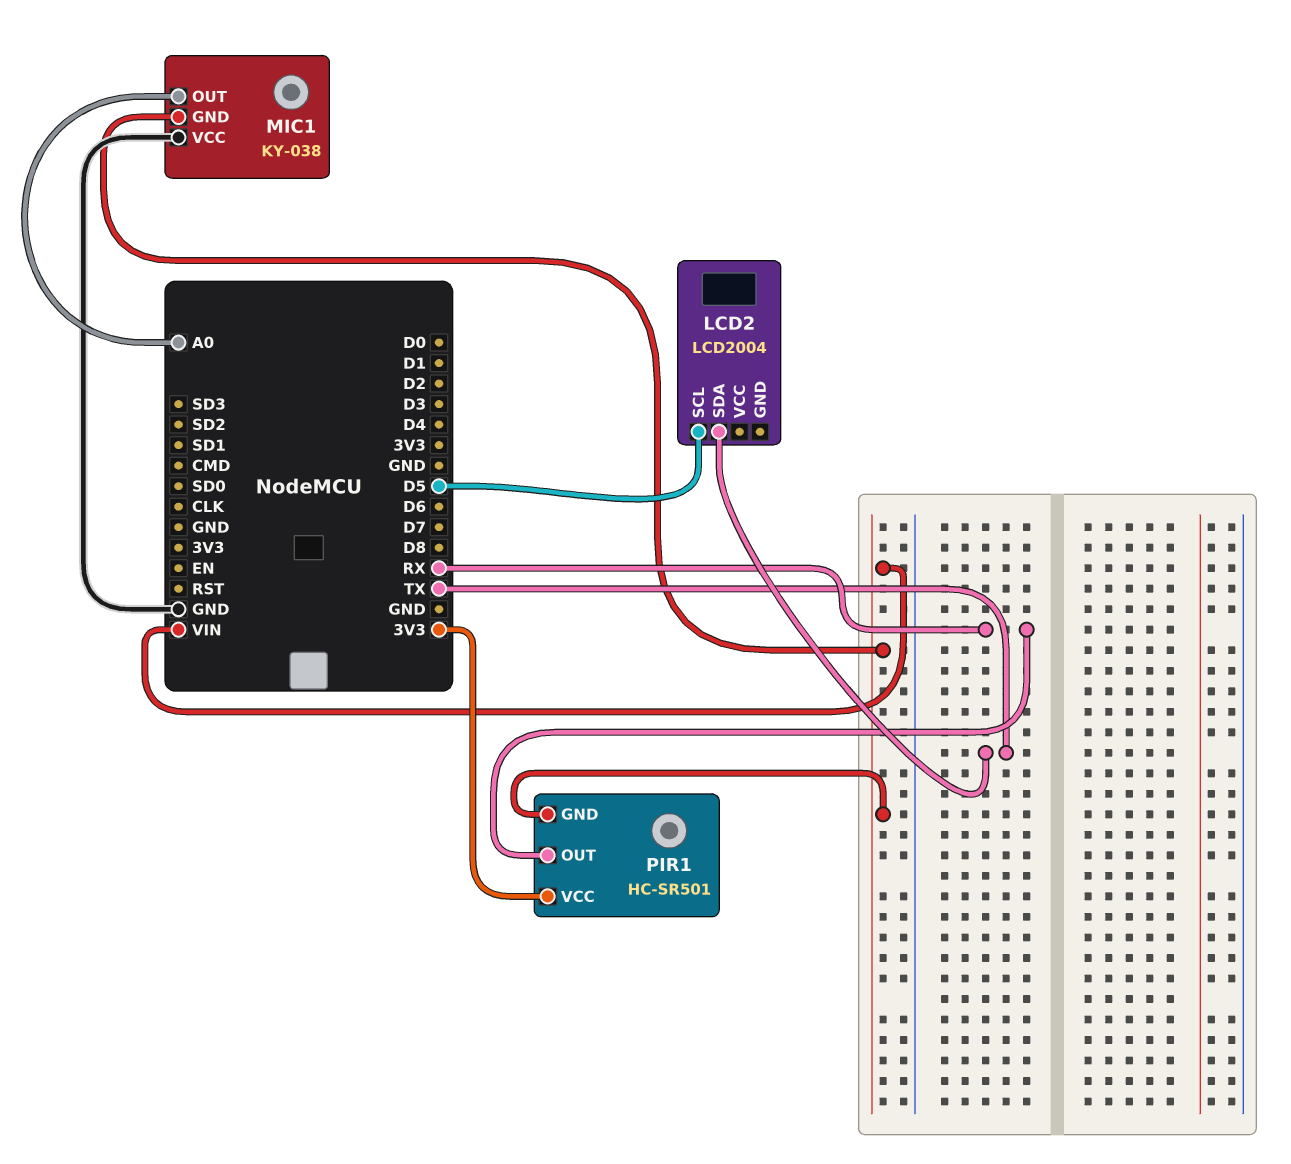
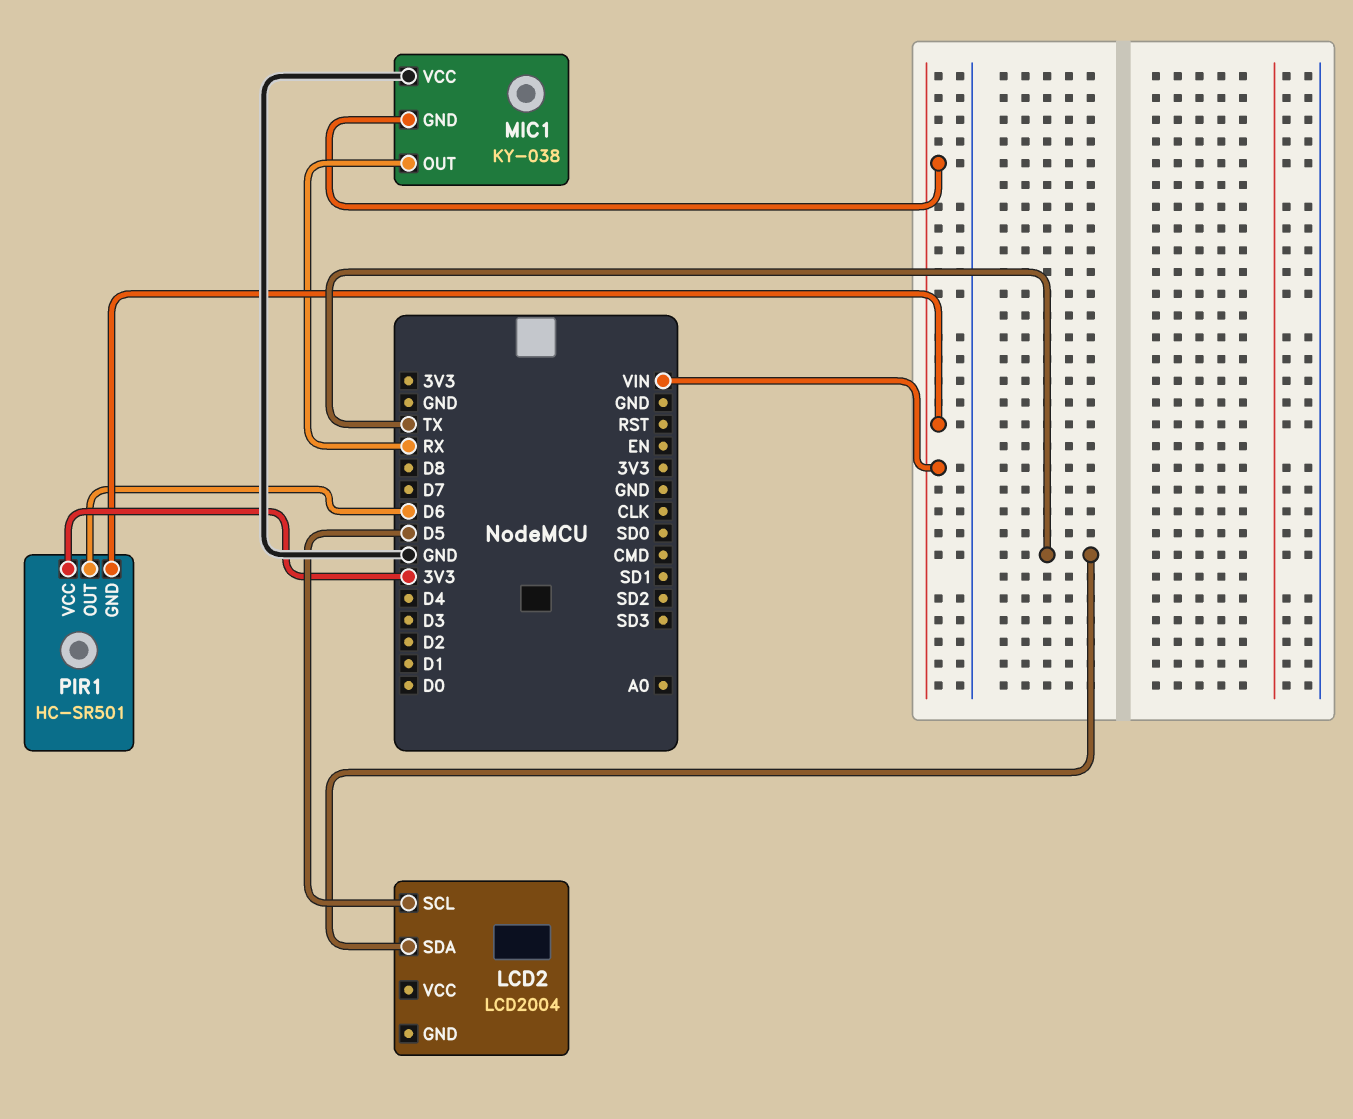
MIC1 pin OUT: A0 -> RX
PIR1 pin OUT: RX -> D6

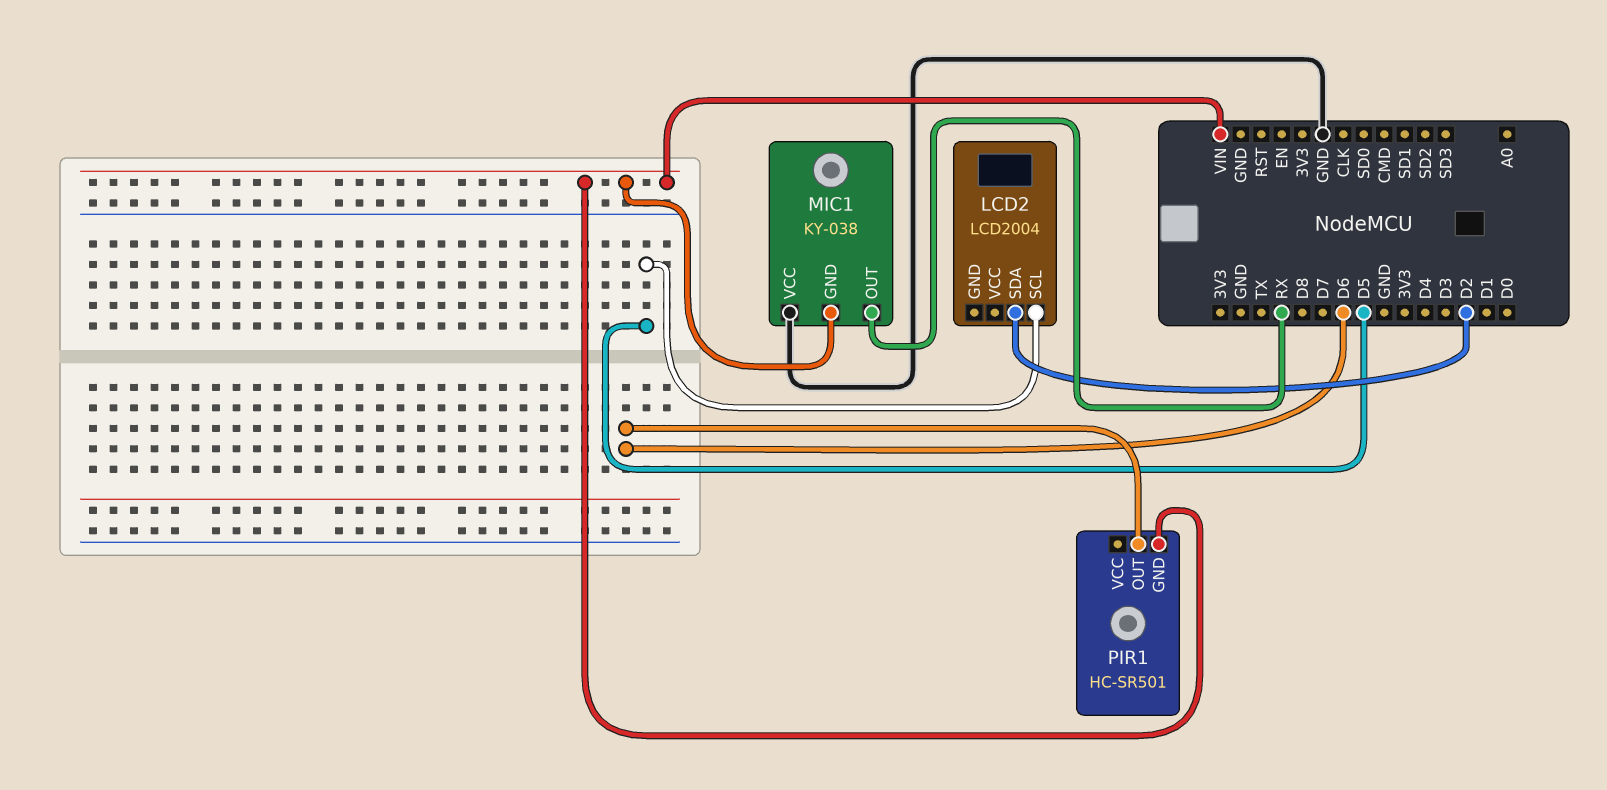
LCD2 pin SDA: TX -> D2
PIR1 pin VCC: 3V3 -> none

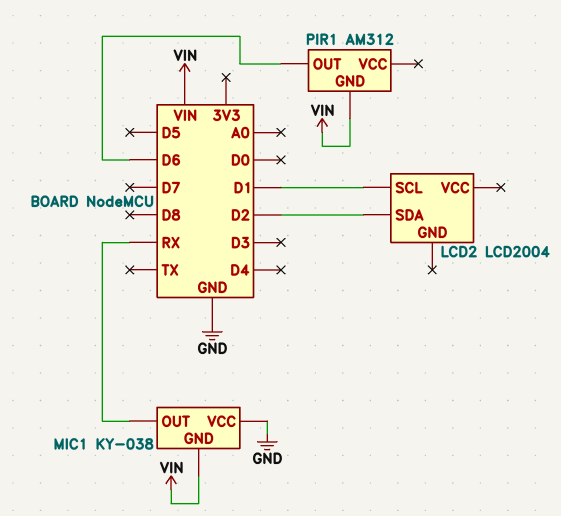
LCD2 pin SCL: D5 -> D1
PIR1: HC-SR501 -> AM312

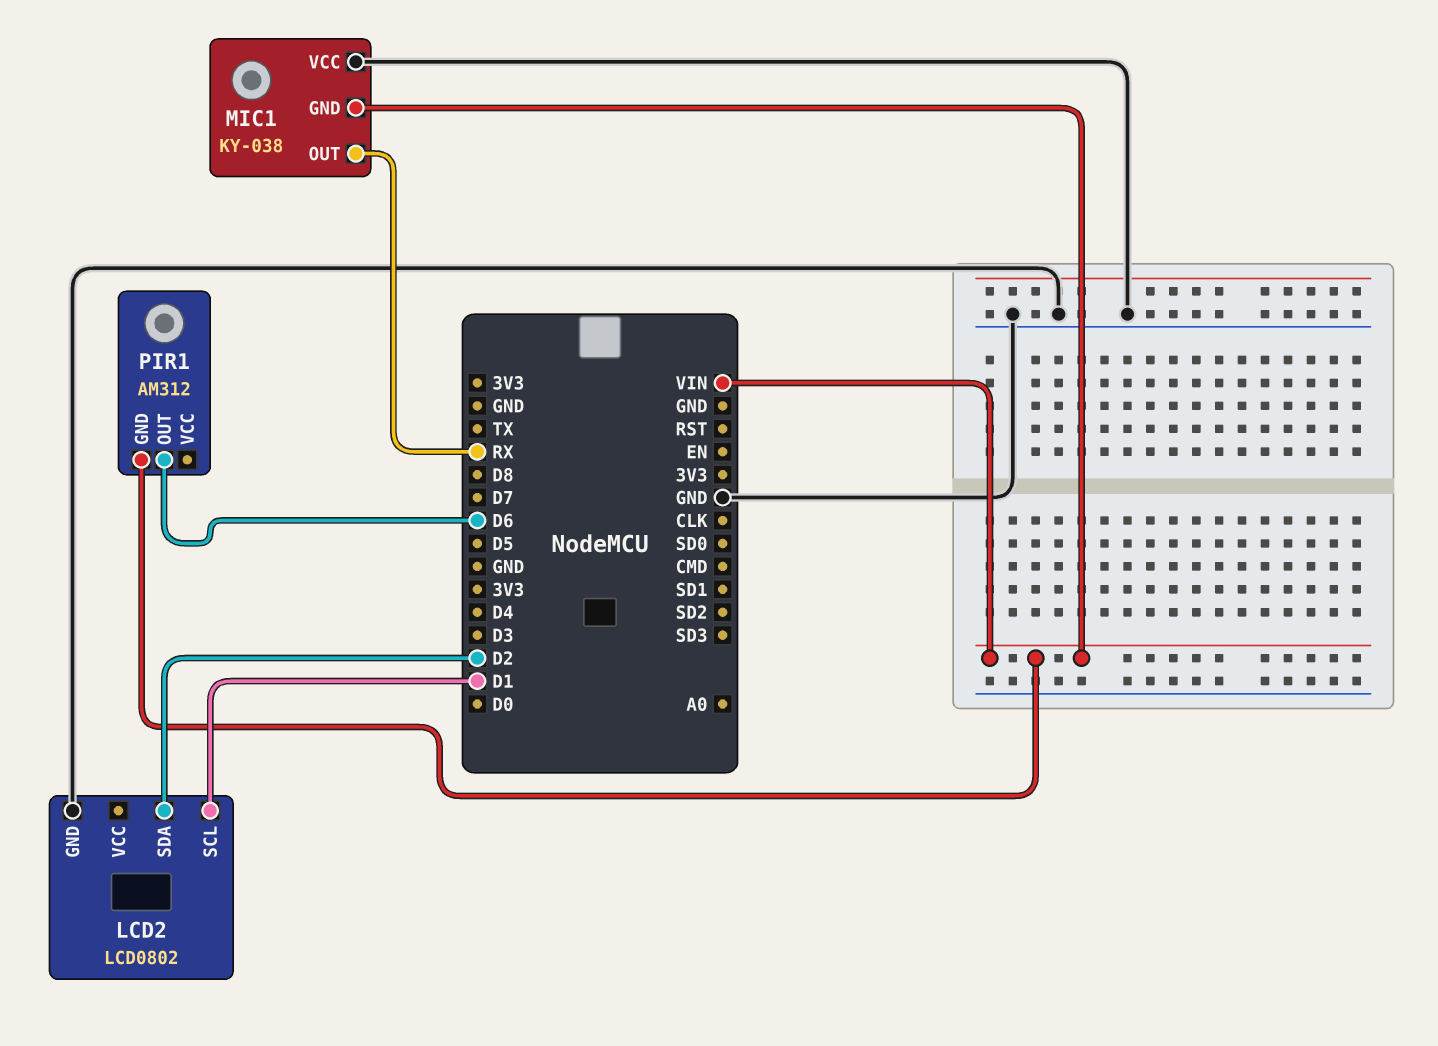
LCD2: LCD2004 -> LCD0802
LCD2 pin GND: none -> GND

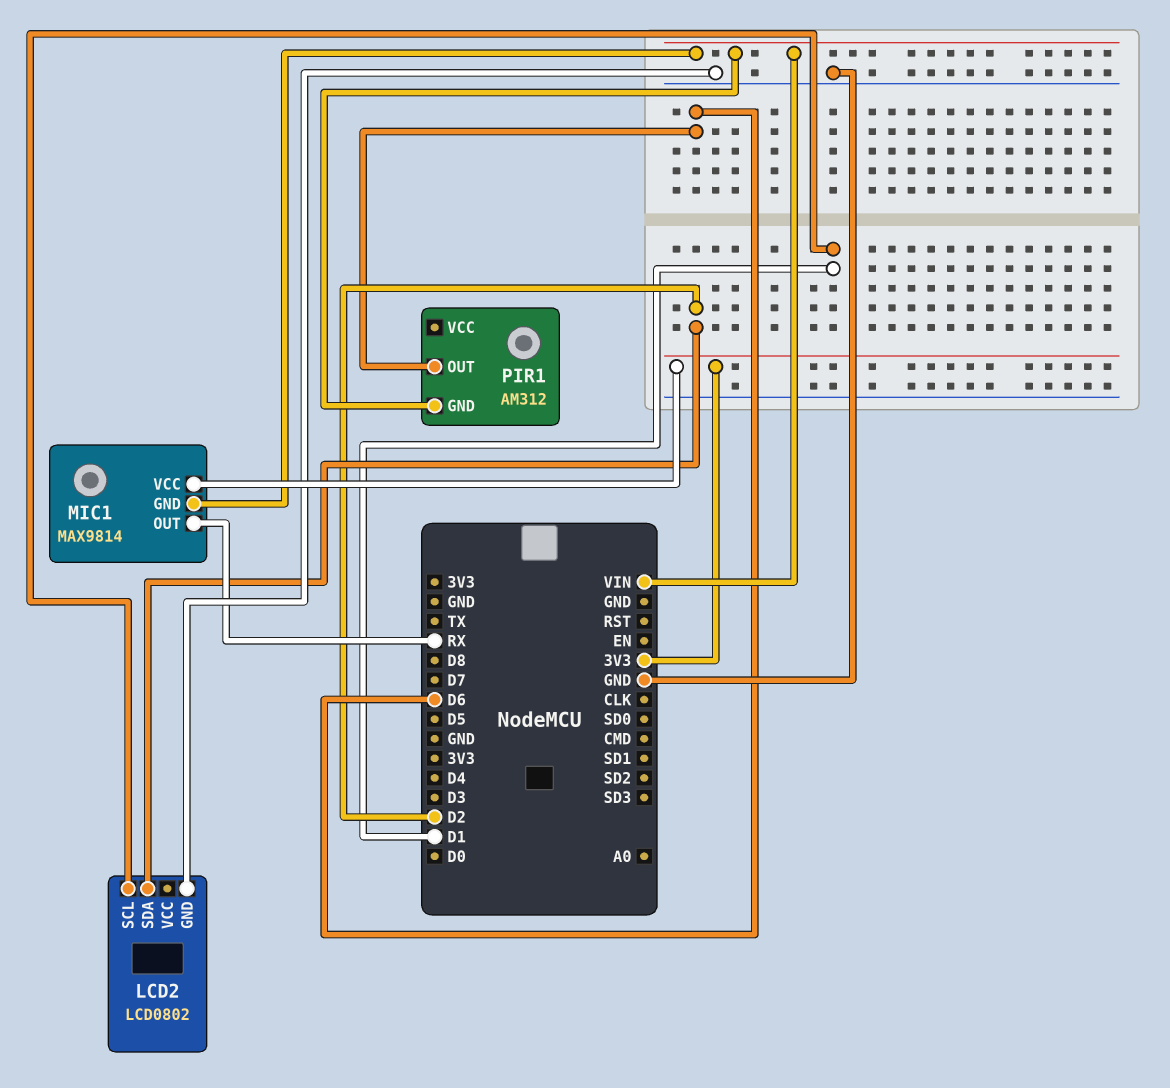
MIC1: KY-038 -> MAX9814
MIC1 pin VCC: GND -> 3V3

